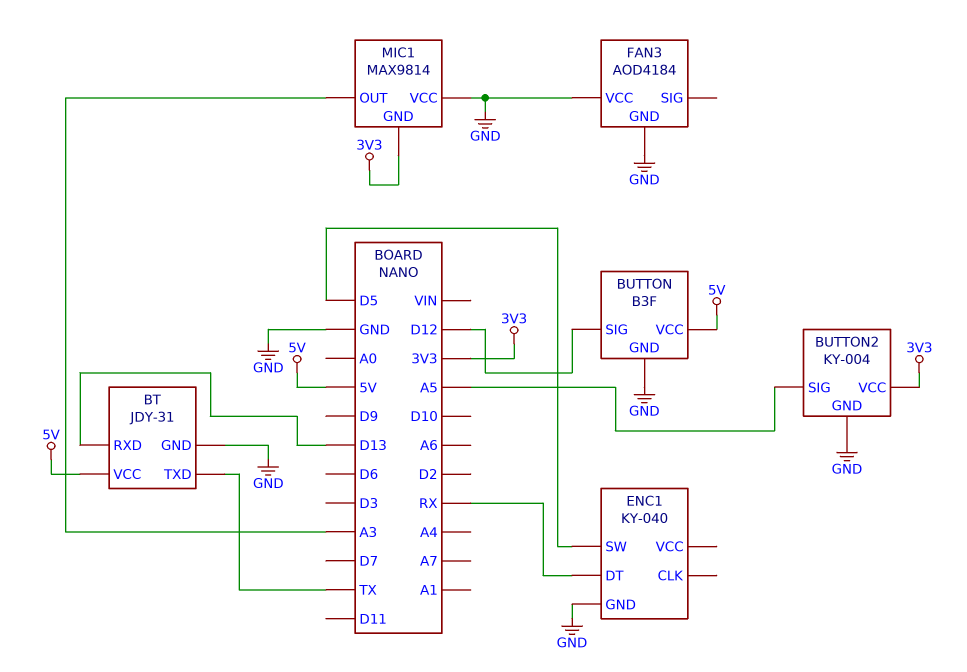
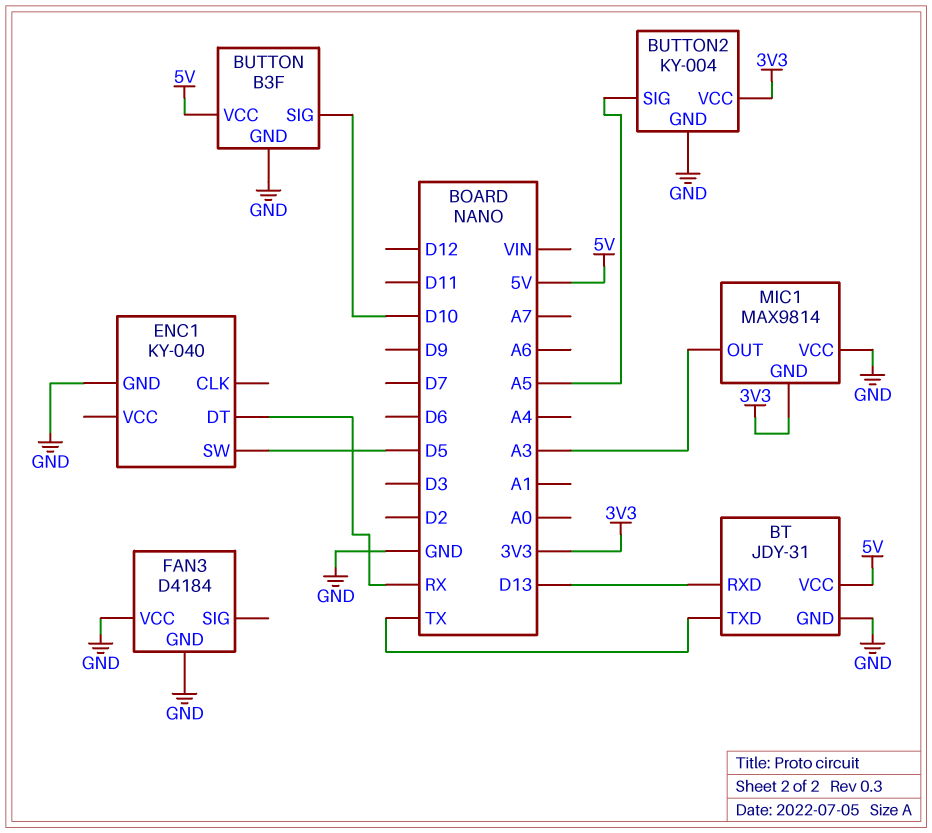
BUTTON pin SIG: D12 -> D10
FAN3: AOD4184 -> D4184

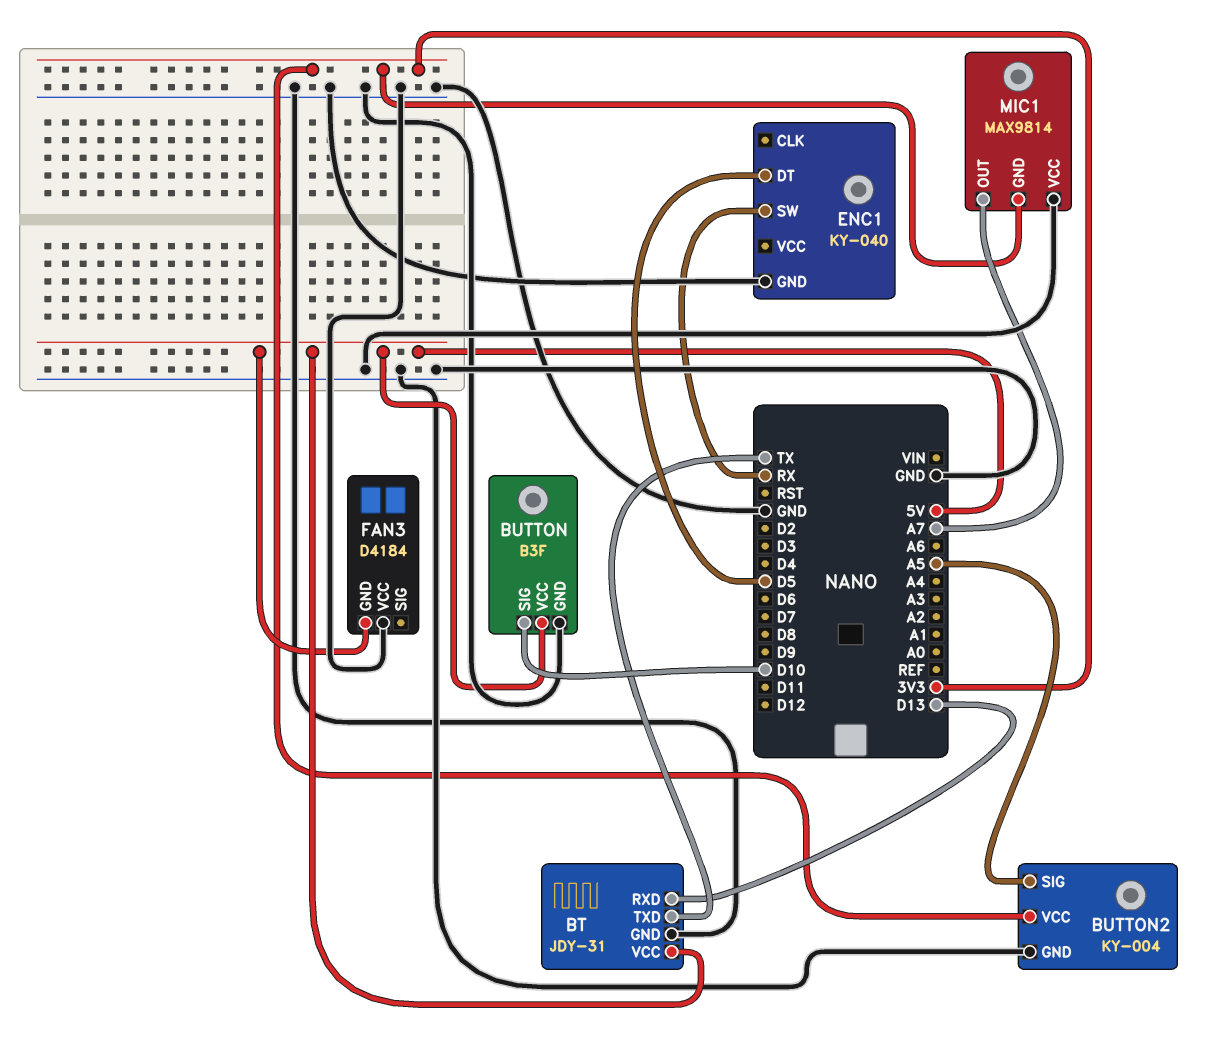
ENC1 pin DT: RX -> D5
ENC1 pin SW: D5 -> RX
FAN3 pin GND: GND -> 5V
MIC1 pin OUT: A3 -> A7

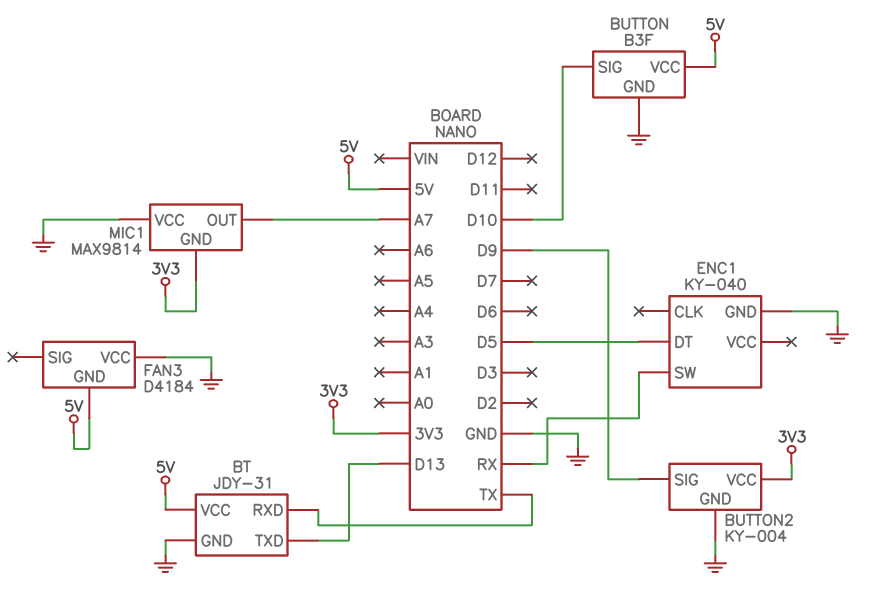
BT pin RXD: D13 -> TX
BT pin TXD: TX -> D13
BUTTON2 pin SIG: A5 -> D9

